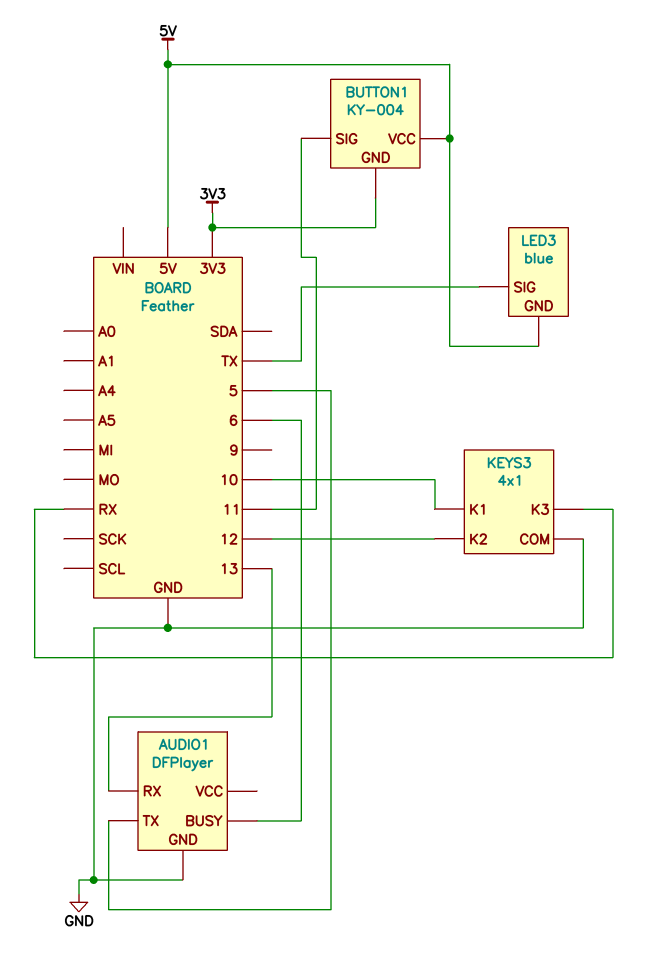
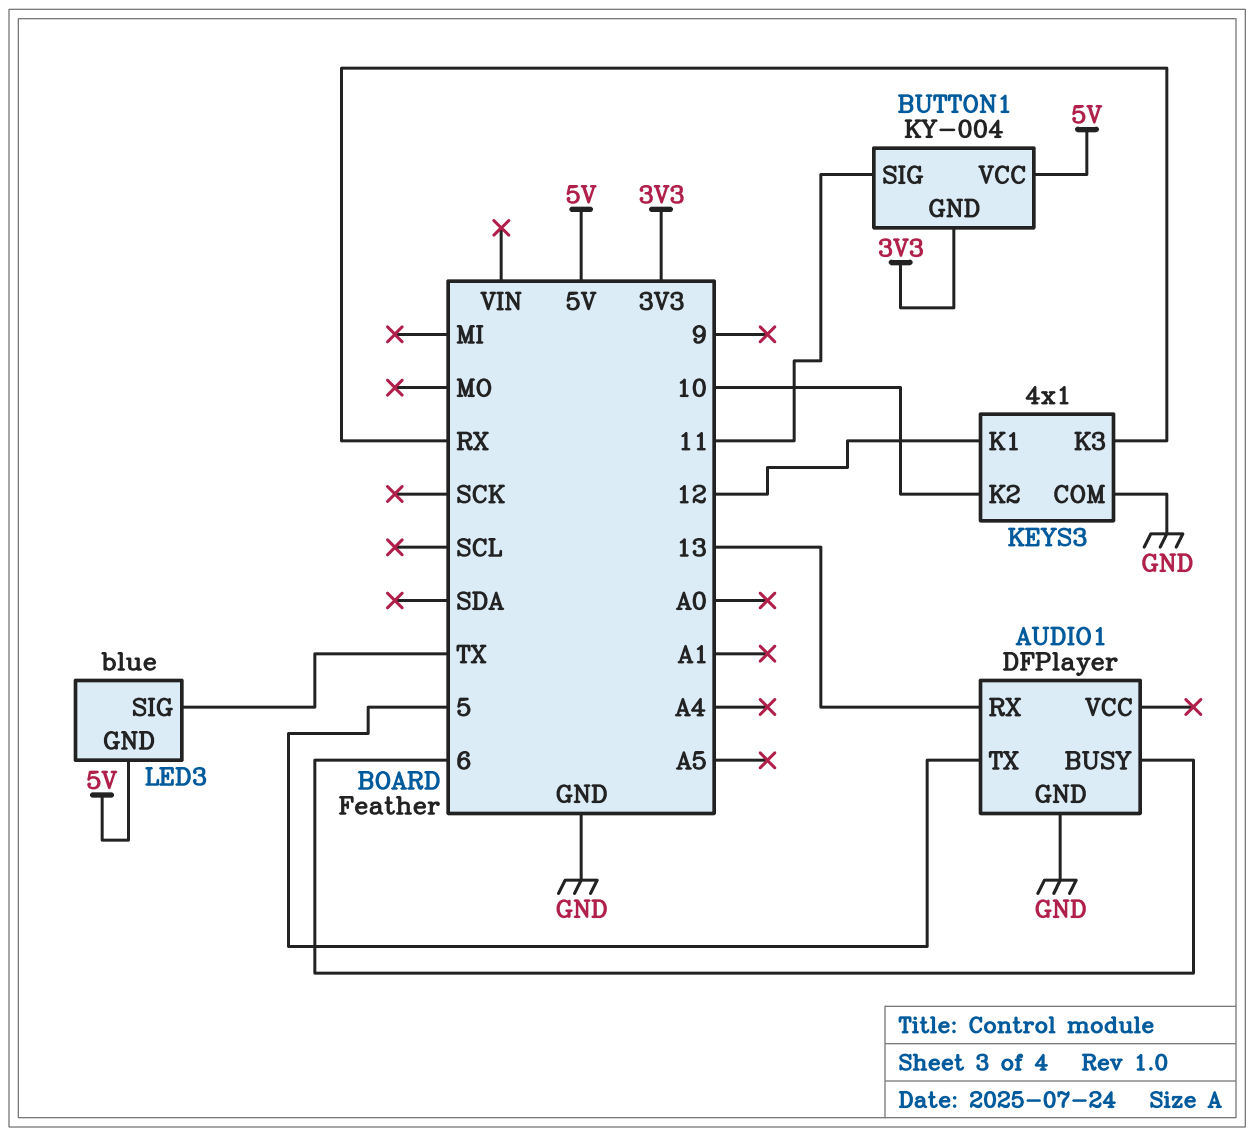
KEYS3 pin K1: 10 -> 12
KEYS3 pin K2: 12 -> 10

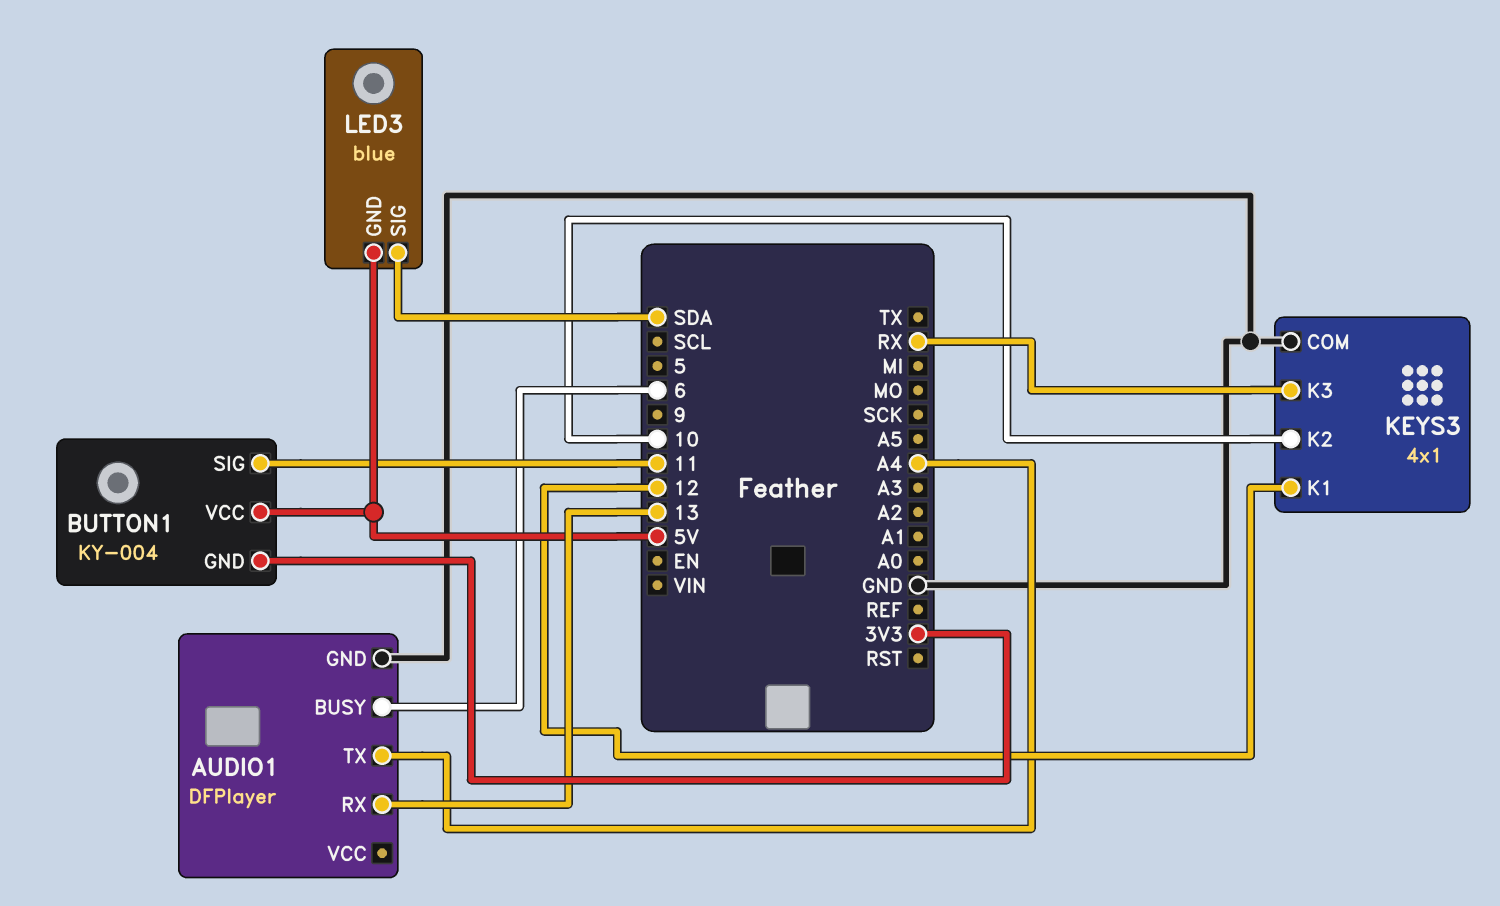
AUDIO1 pin TX: 5 -> A4
LED3 pin SIG: TX -> SDA

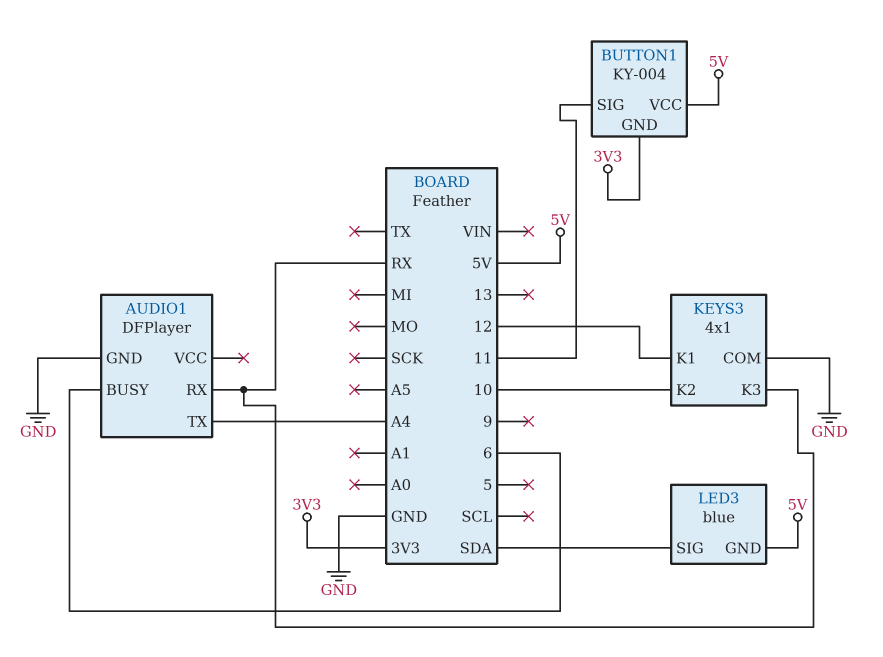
AUDIO1 pin RX: 13 -> RX

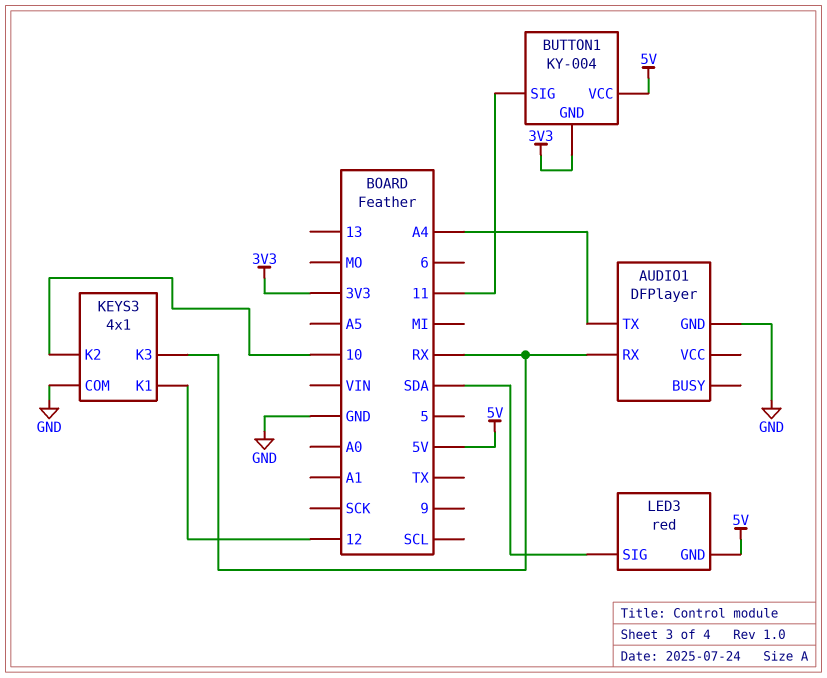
AUDIO1 pin BUSY: 6 -> none
LED3: blue -> red

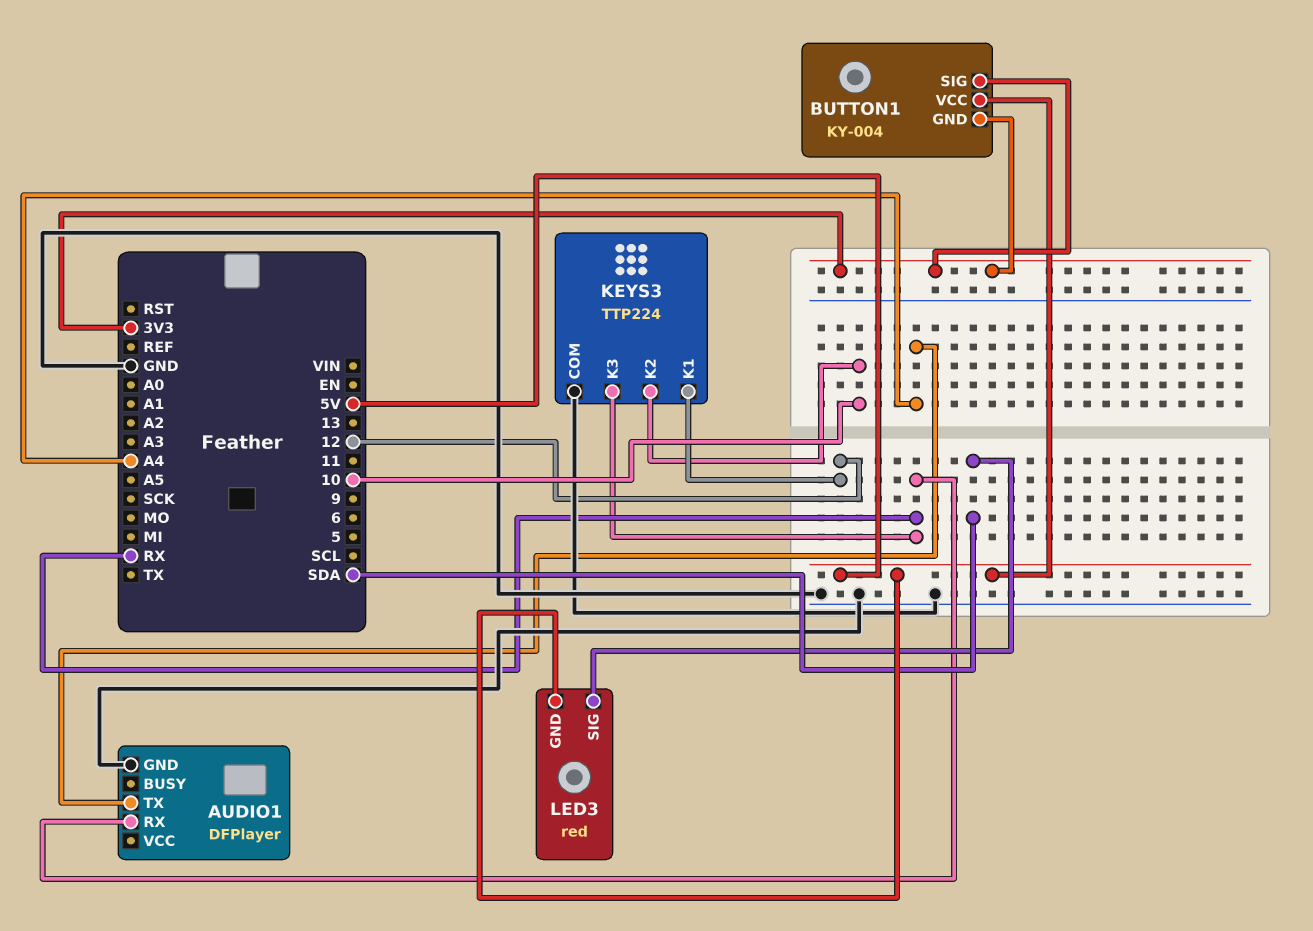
BUTTON1 pin SIG: 11 -> 3V3
KEYS3: 4x1 -> TTP224

